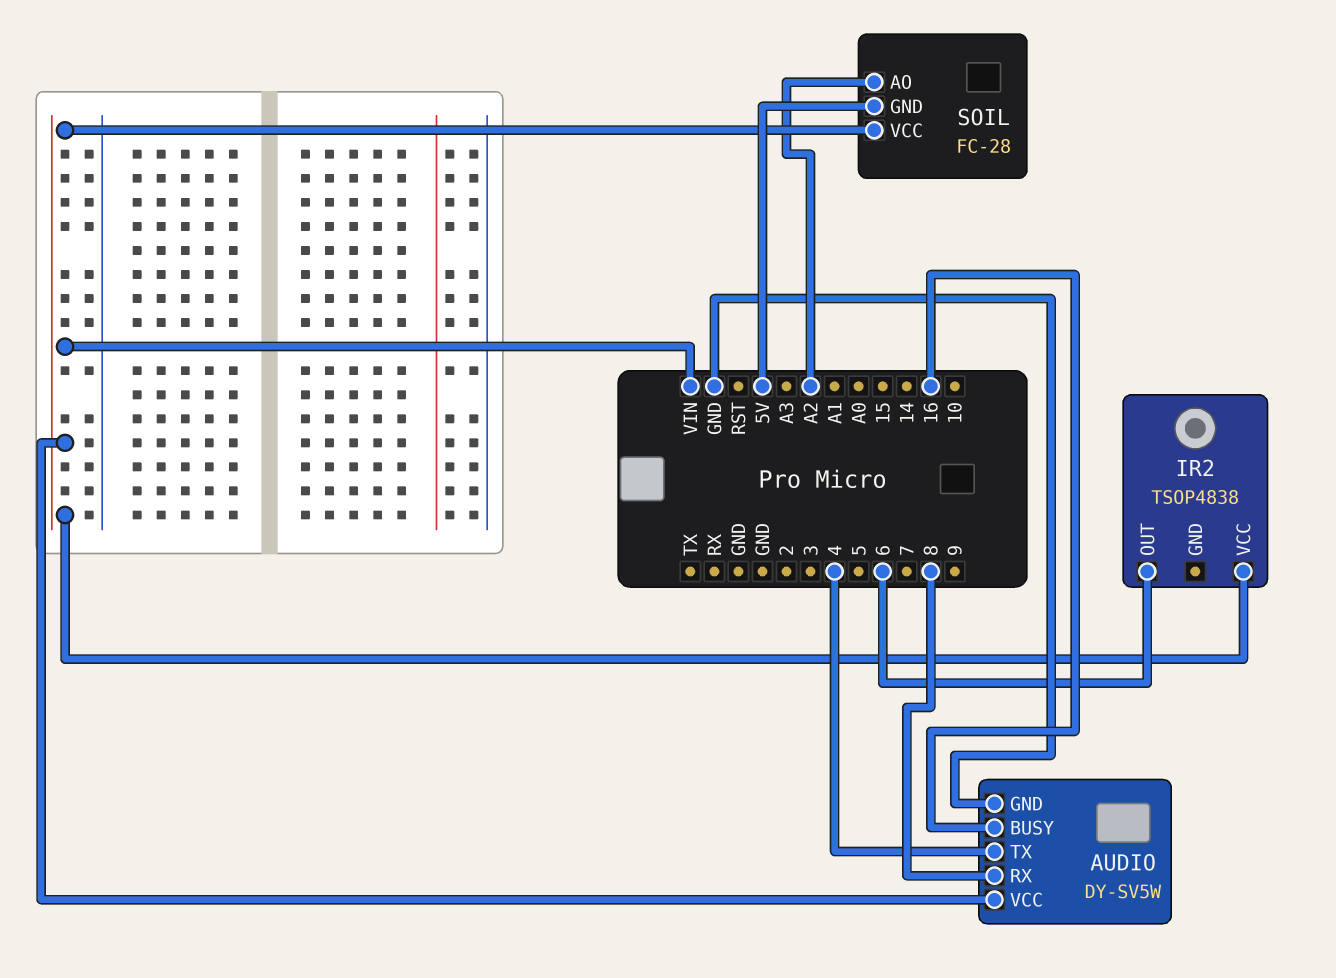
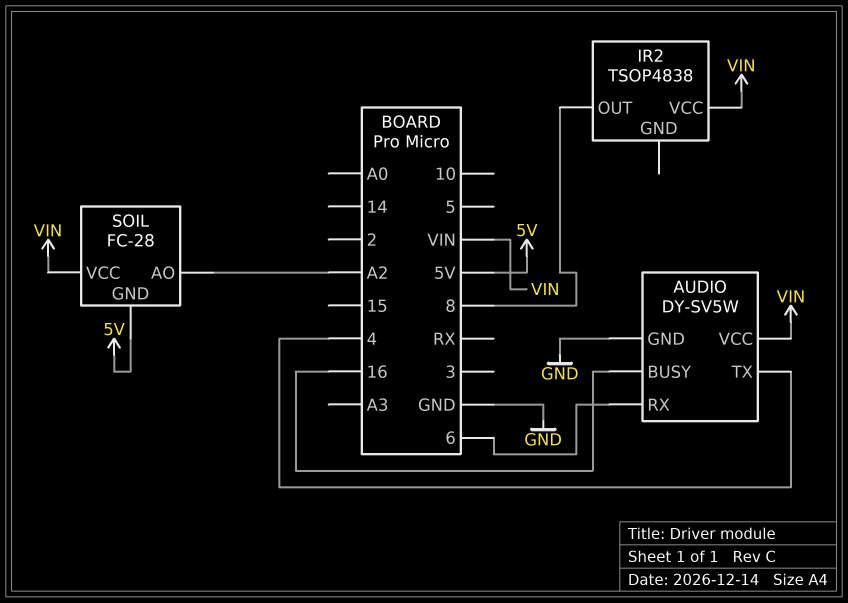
AUDIO pin RX: 8 -> 6
IR2 pin OUT: 6 -> 8

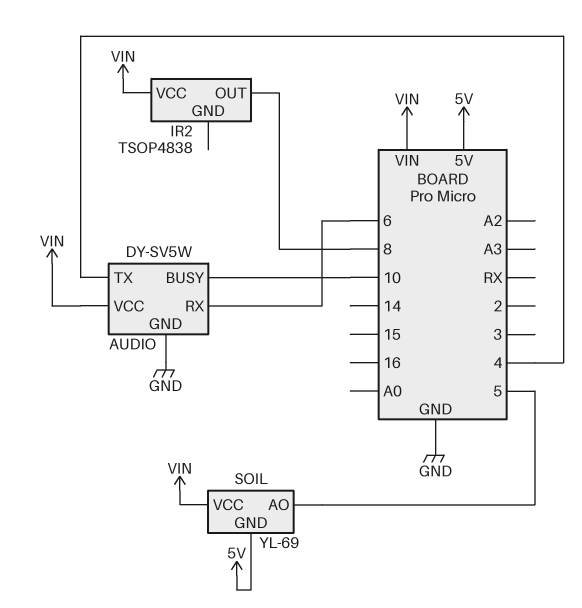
AUDIO pin BUSY: 16 -> 10
SOIL: FC-28 -> YL-69
SOIL pin AO: A2 -> 5

